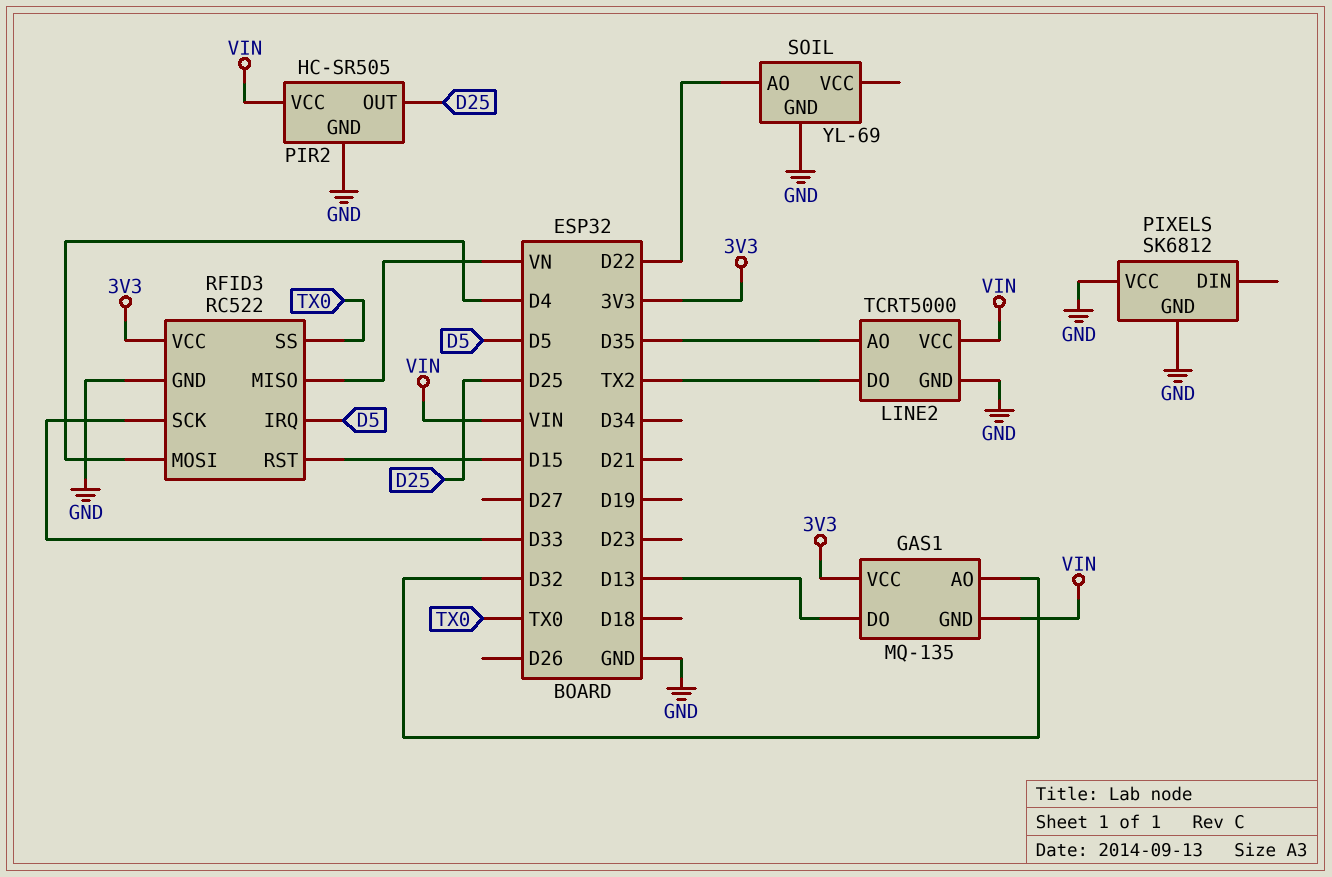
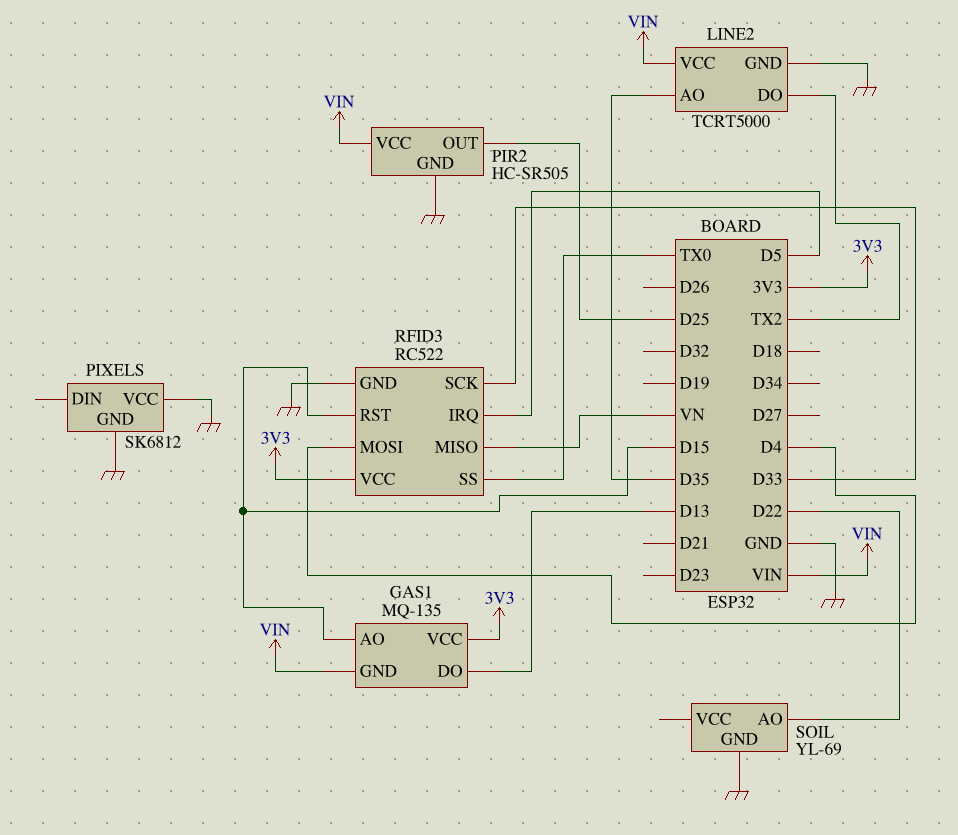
GAS1 pin AO: D32 -> D15

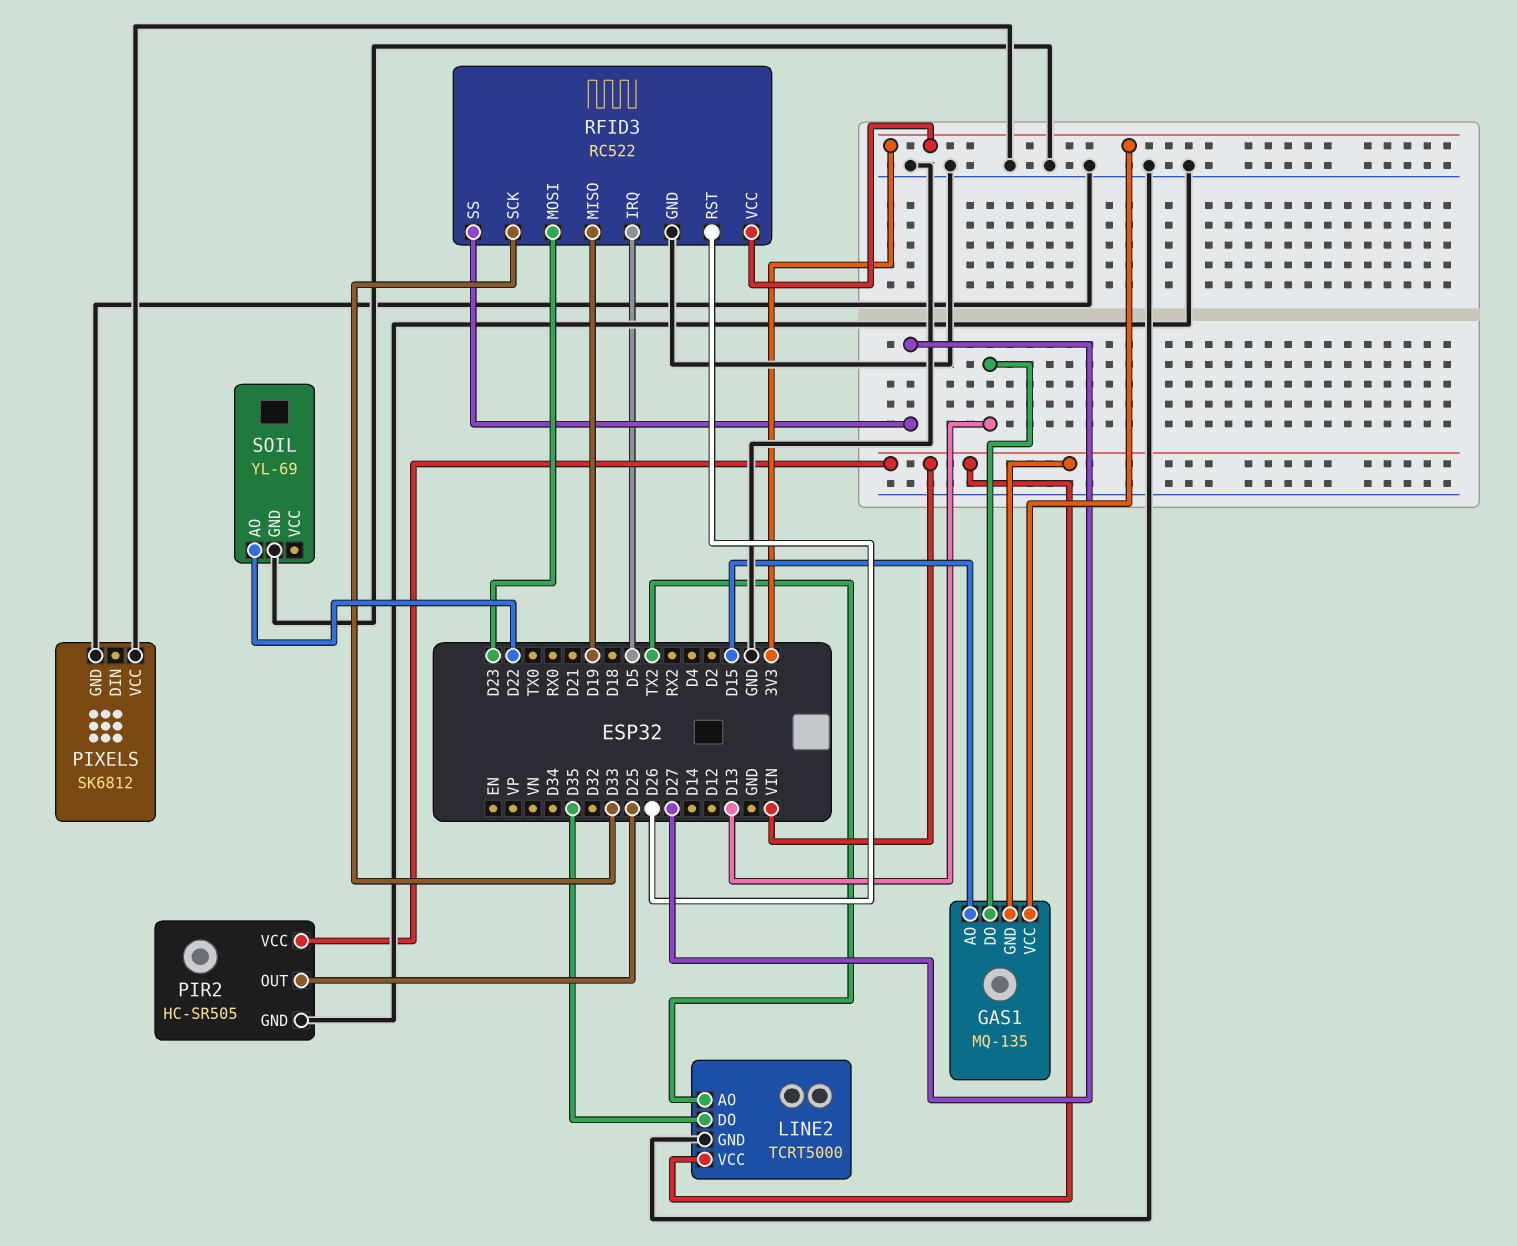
LINE2 pin AO: D35 -> TX2
LINE2 pin DO: TX2 -> D35
RFID3 pin MISO: VN -> D19
RFID3 pin MOSI: D4 -> D23
RFID3 pin RST: D15 -> D26
RFID3 pin SS: TX0 -> D27

